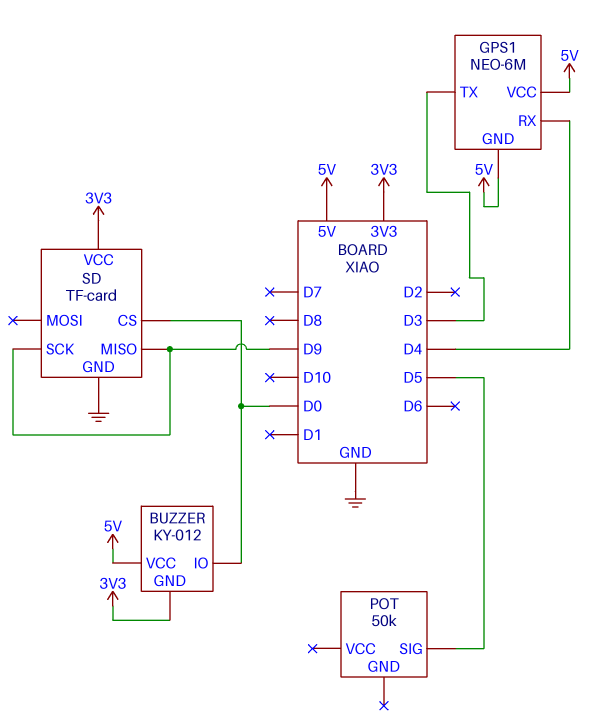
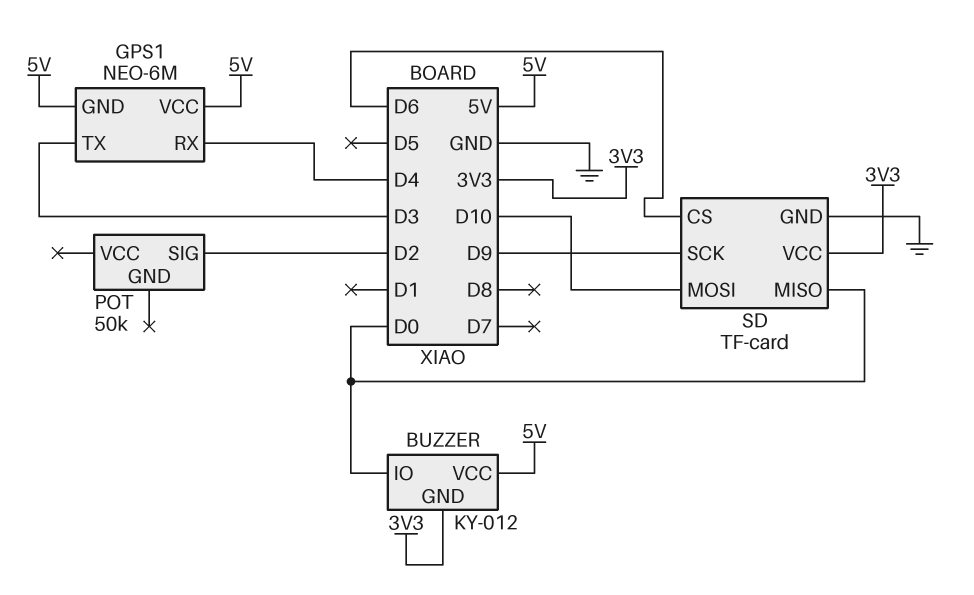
POT pin SIG: D5 -> D2
SD pin CS: D0 -> D6
SD pin MISO: D9 -> D0
SD pin MOSI: none -> D10

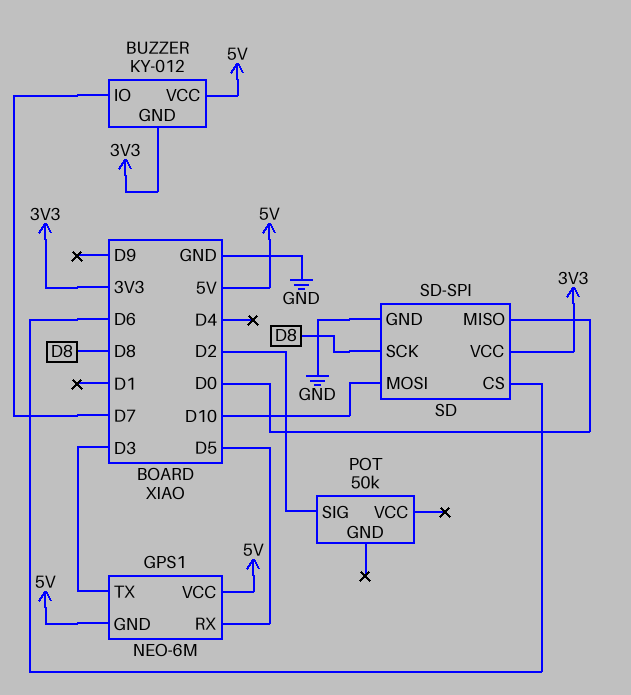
BUZZER pin IO: D0 -> D7
GPS1 pin RX: D4 -> D5
SD: TF-card -> SD-SPI
SD pin SCK: D9 -> D8

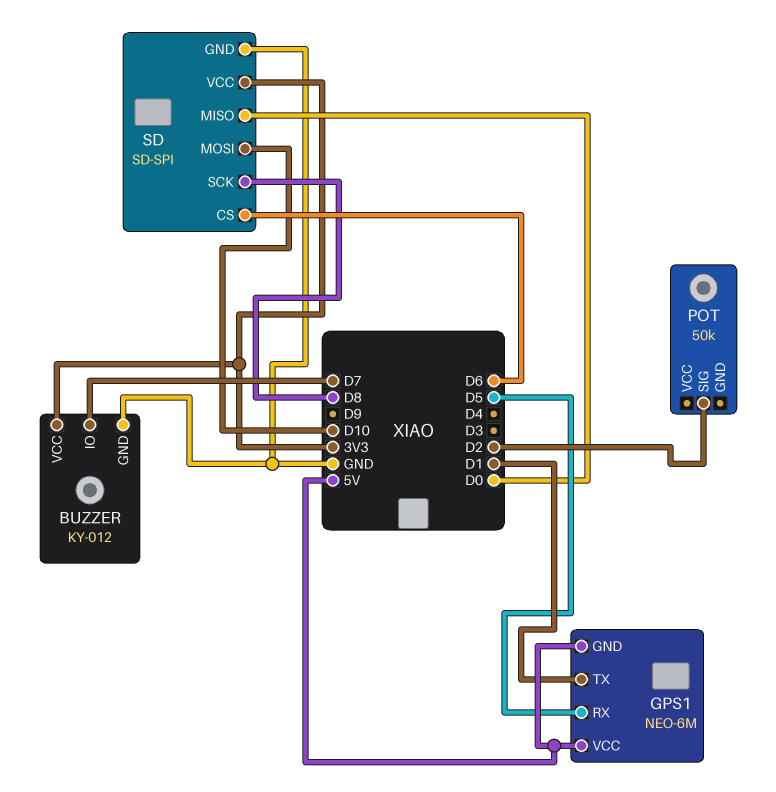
BUZZER pin GND: 3V3 -> GND
BUZZER pin VCC: 5V -> 3V3
GPS1 pin TX: D3 -> D1

